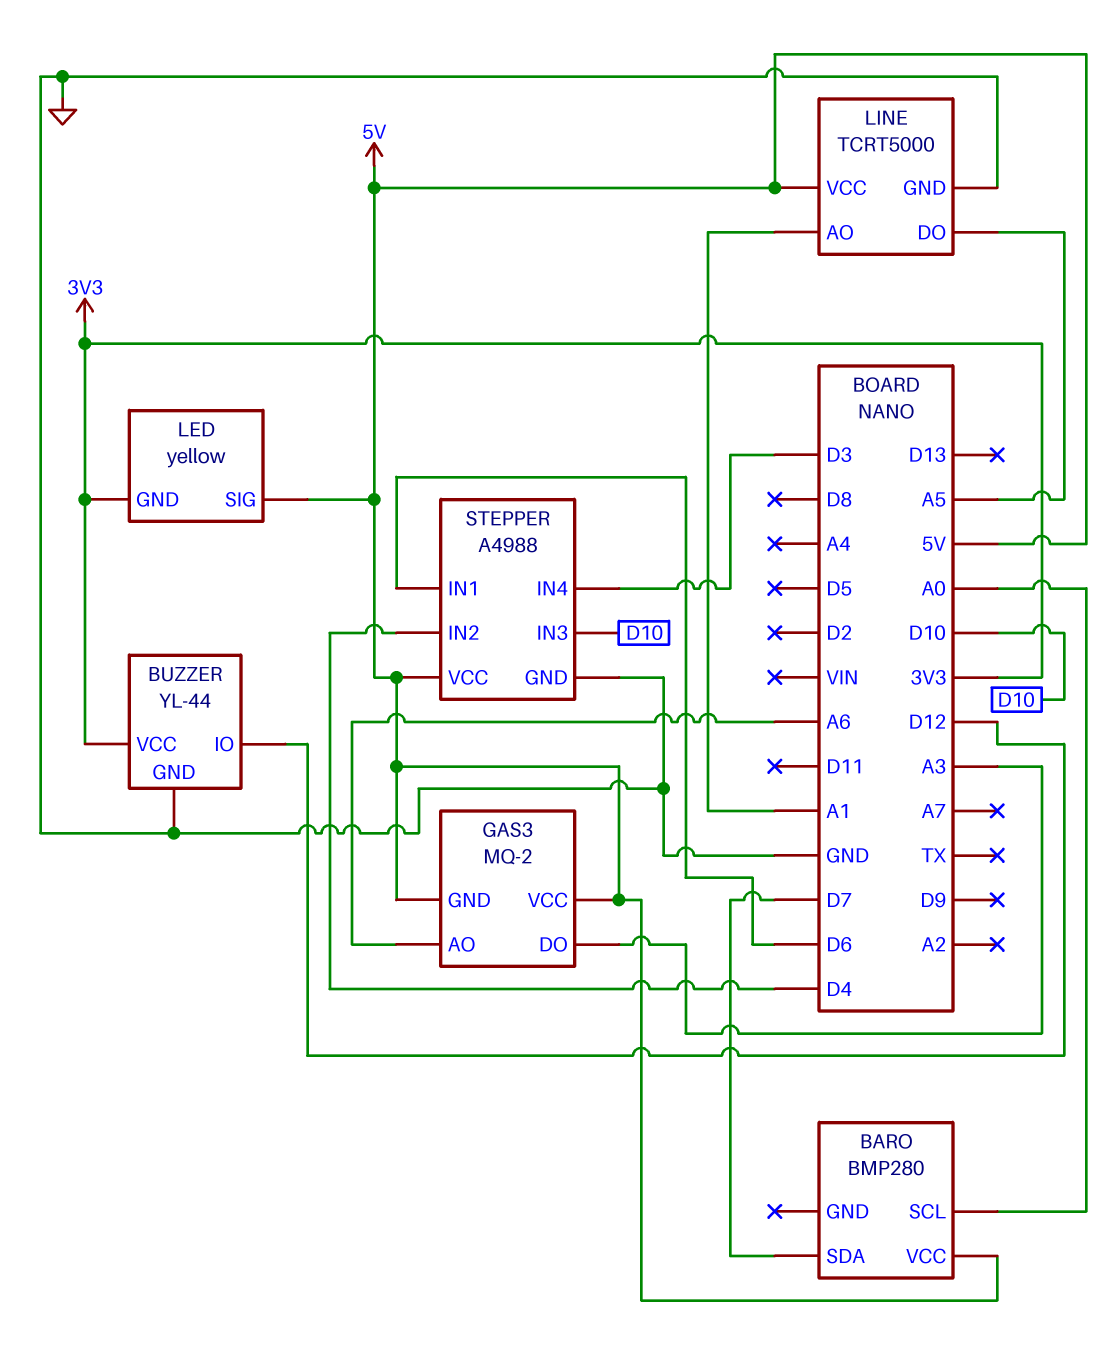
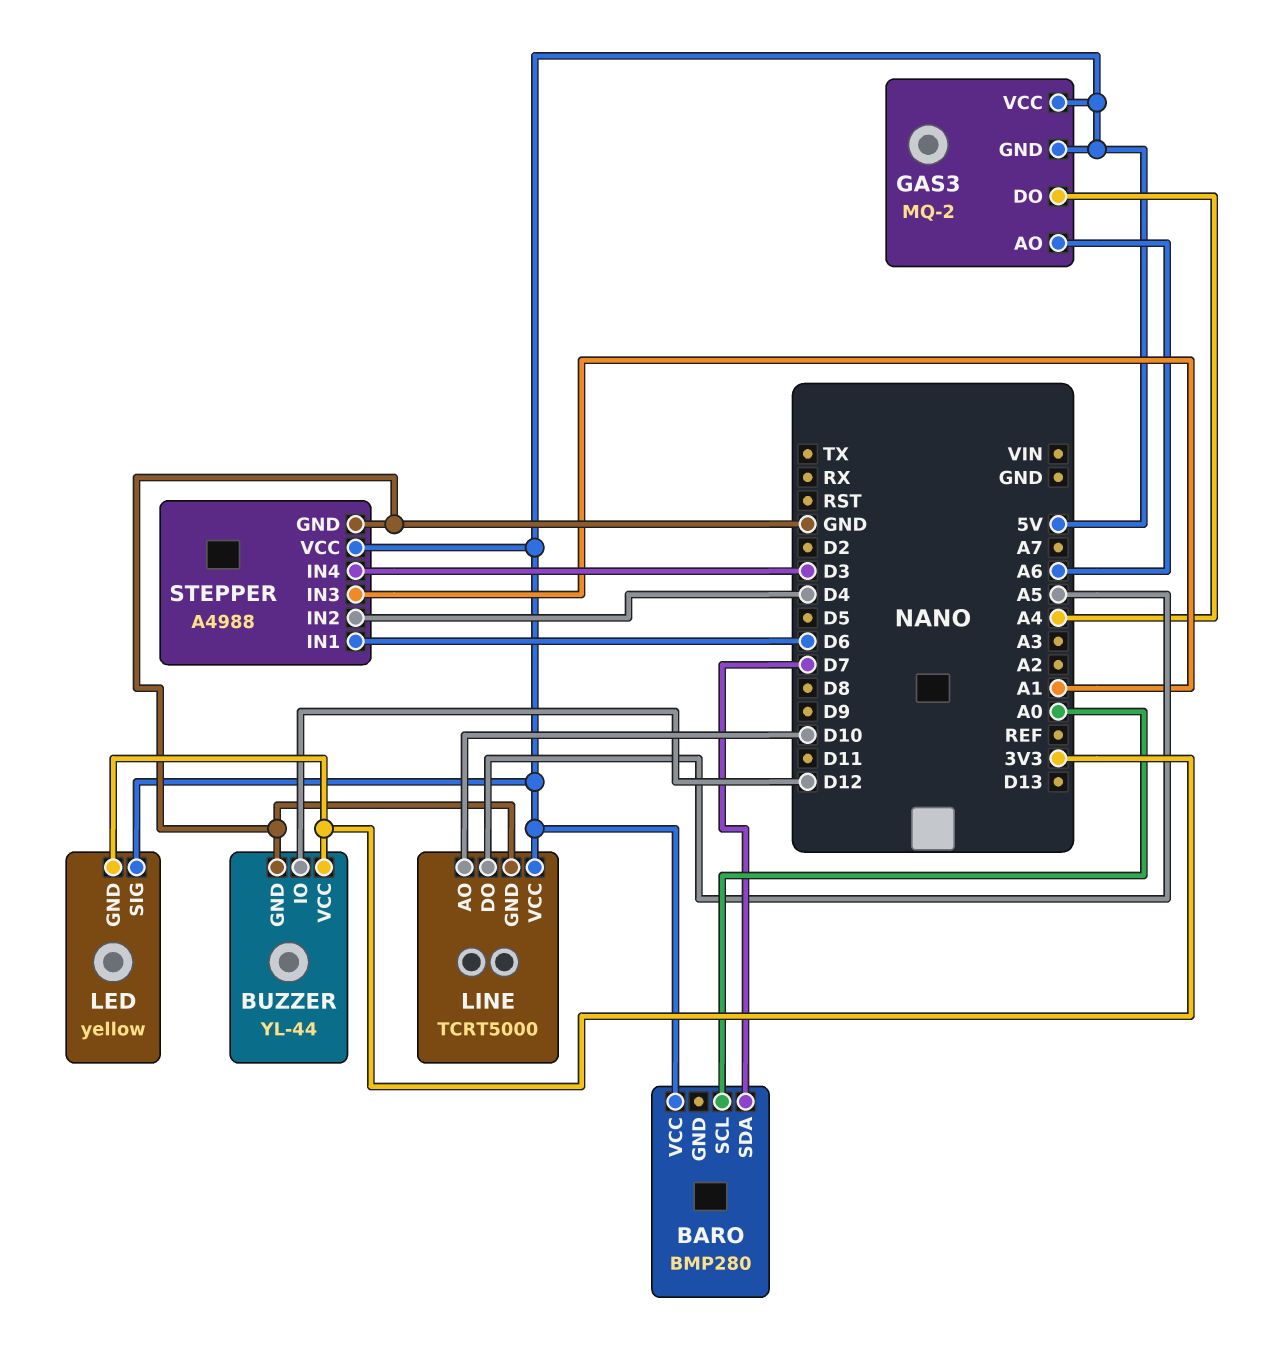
GAS3 pin DO: A3 -> A4
LINE pin AO: A1 -> D10
STEPPER pin IN3: D10 -> A1

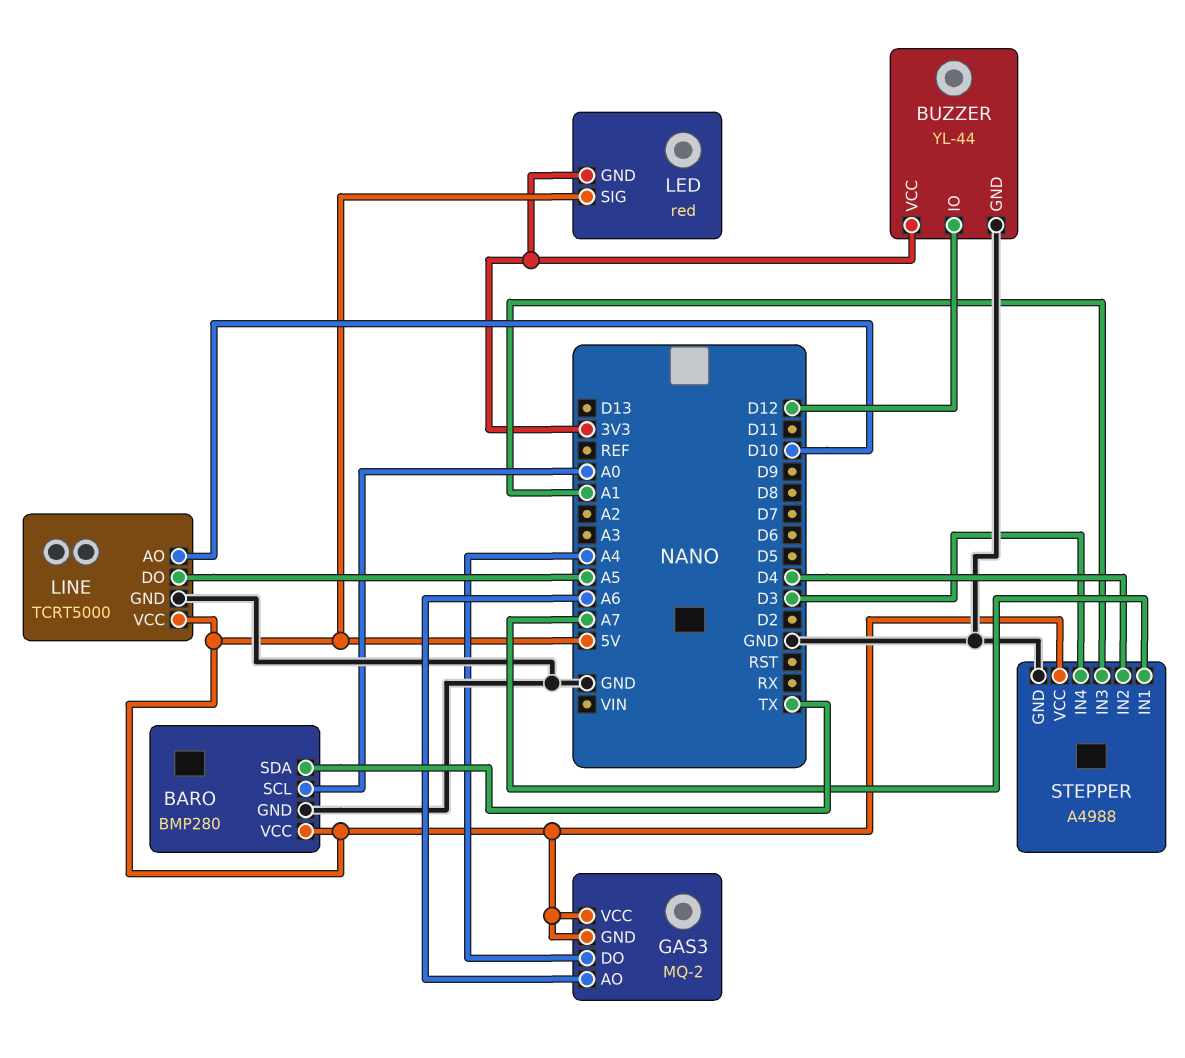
BARO pin GND: none -> GND
BARO pin SDA: D7 -> TX
LED: yellow -> red
STEPPER pin IN1: D6 -> A7

